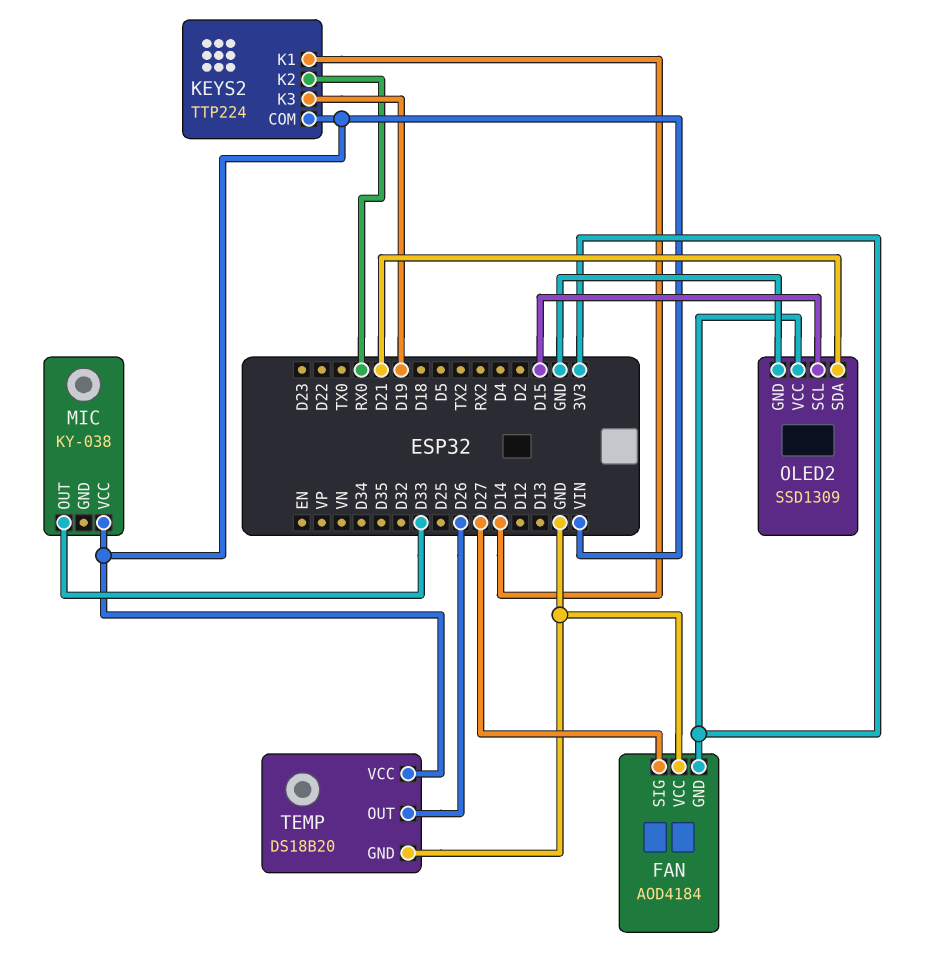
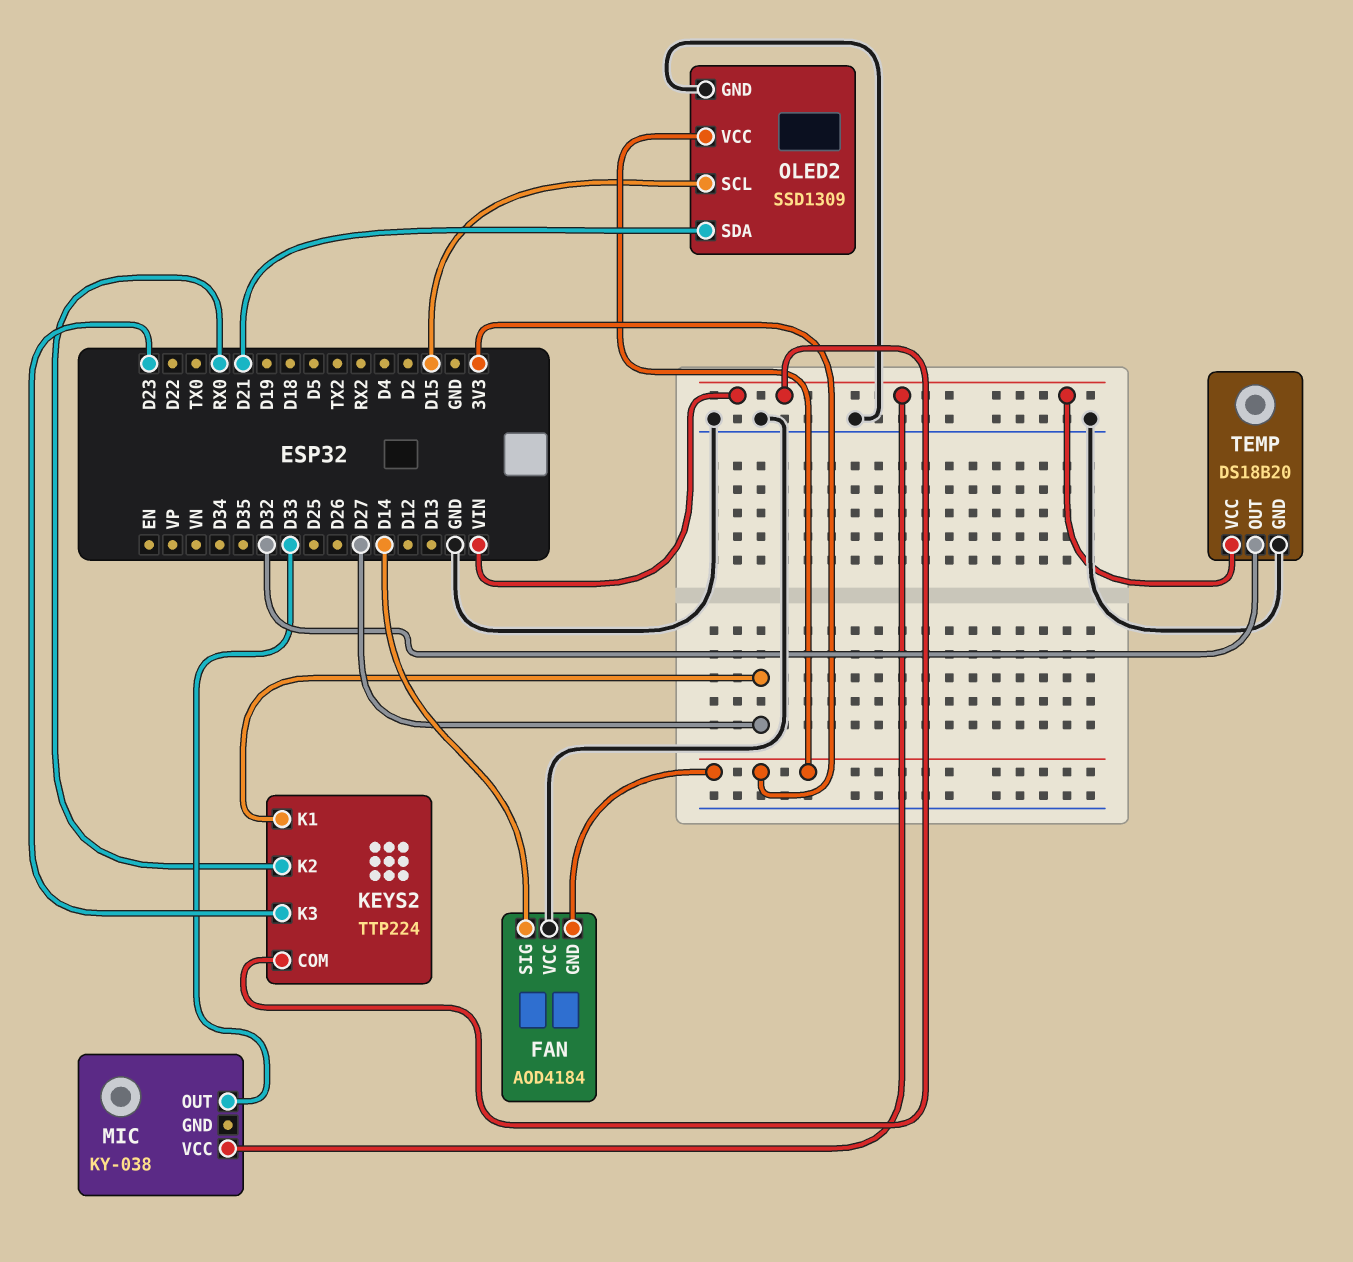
FAN pin SIG: D27 -> D14
KEYS2 pin K1: D14 -> D27
KEYS2 pin K3: D19 -> D23
TEMP pin OUT: D26 -> D32

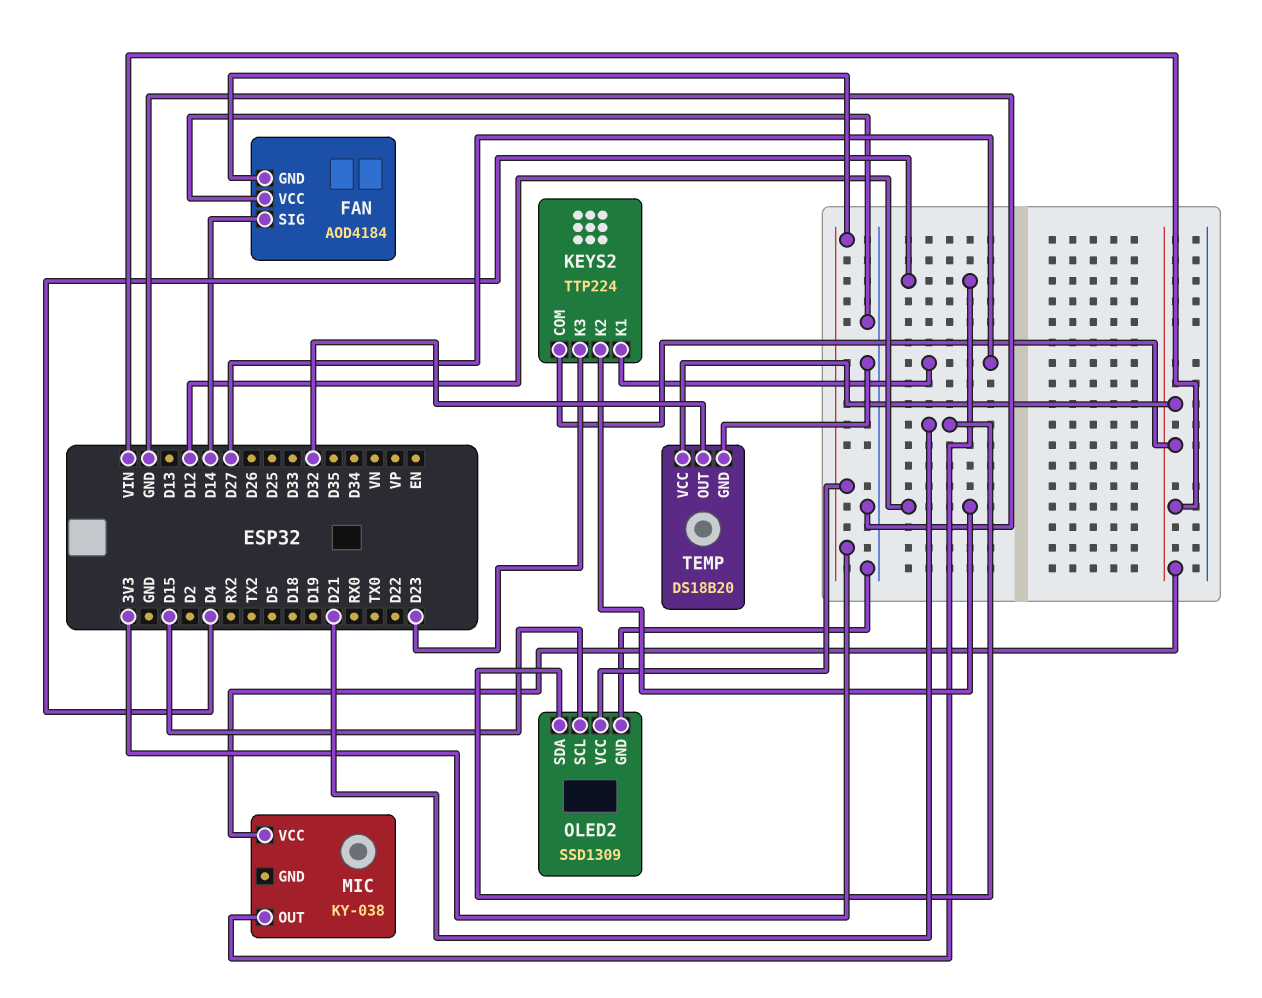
KEYS2 pin K2: RX0 -> D12
MIC pin OUT: D33 -> D4

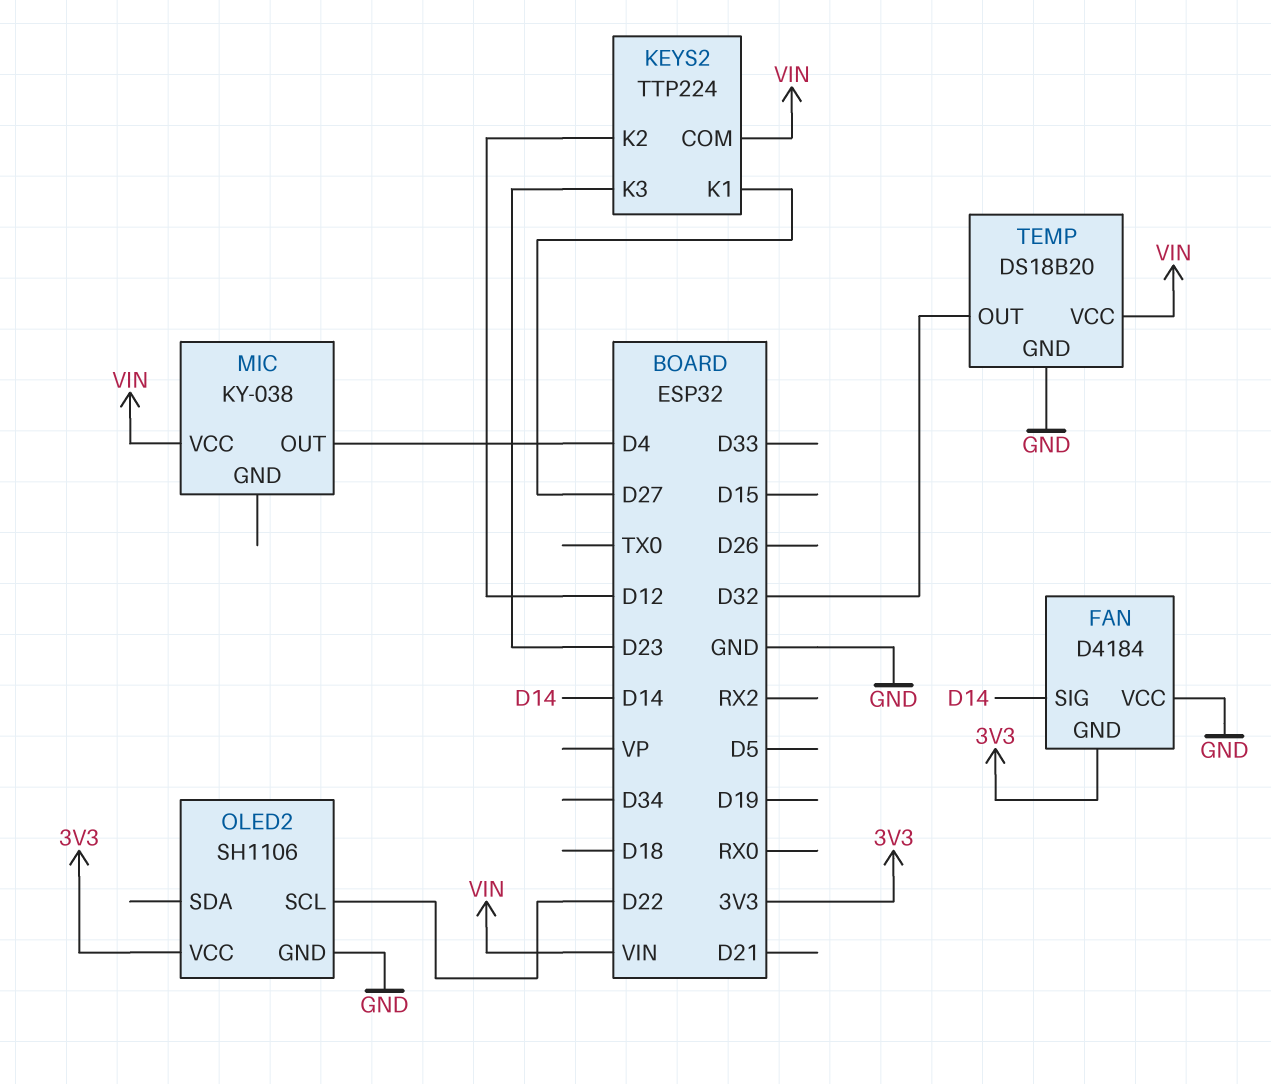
FAN: AOD4184 -> D4184
OLED2: SSD1309 -> SH1106
OLED2 pin SCL: D15 -> D22
OLED2 pin SDA: D21 -> none

